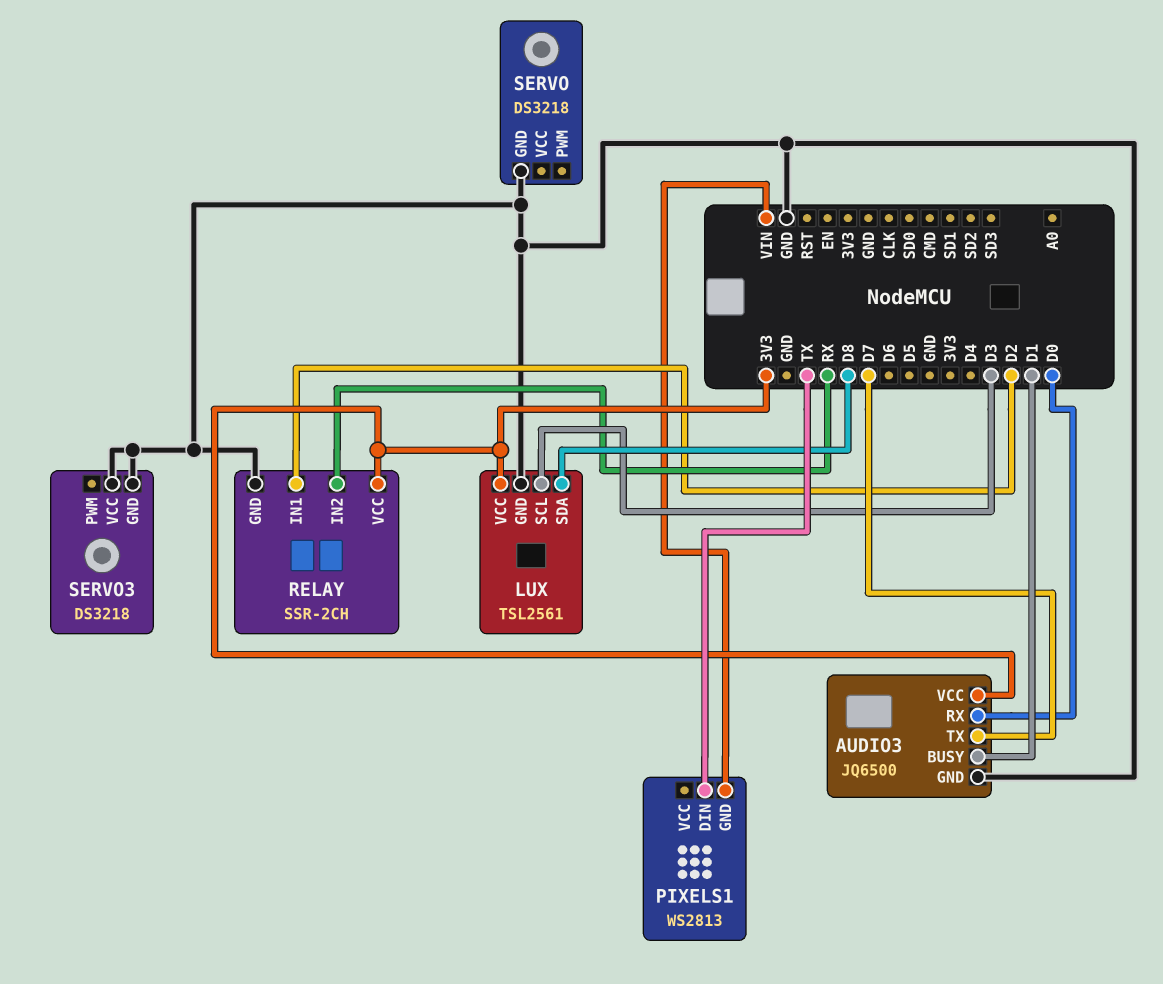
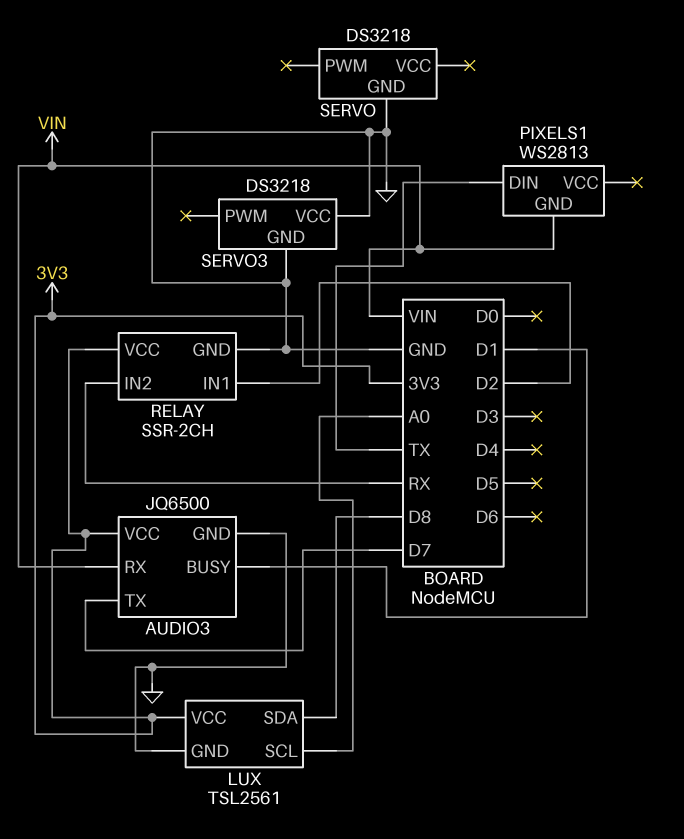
AUDIO3 pin RX: D0 -> VIN
LUX pin SCL: D3 -> A0

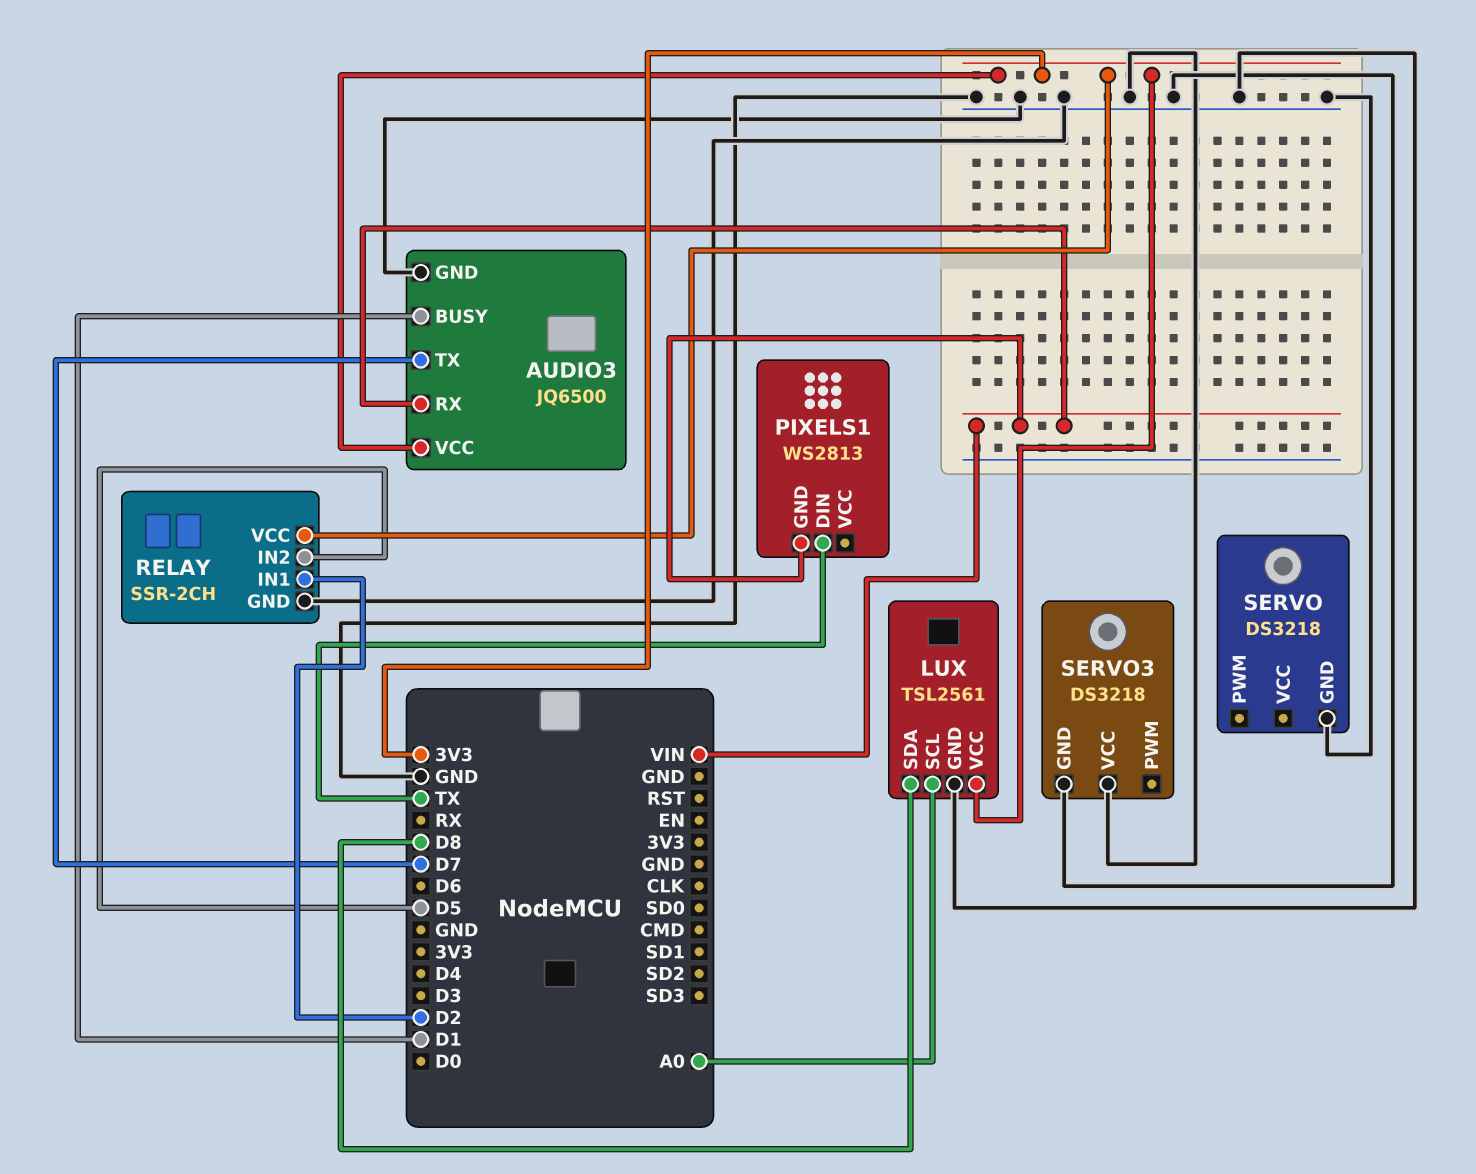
RELAY pin IN2: RX -> D5

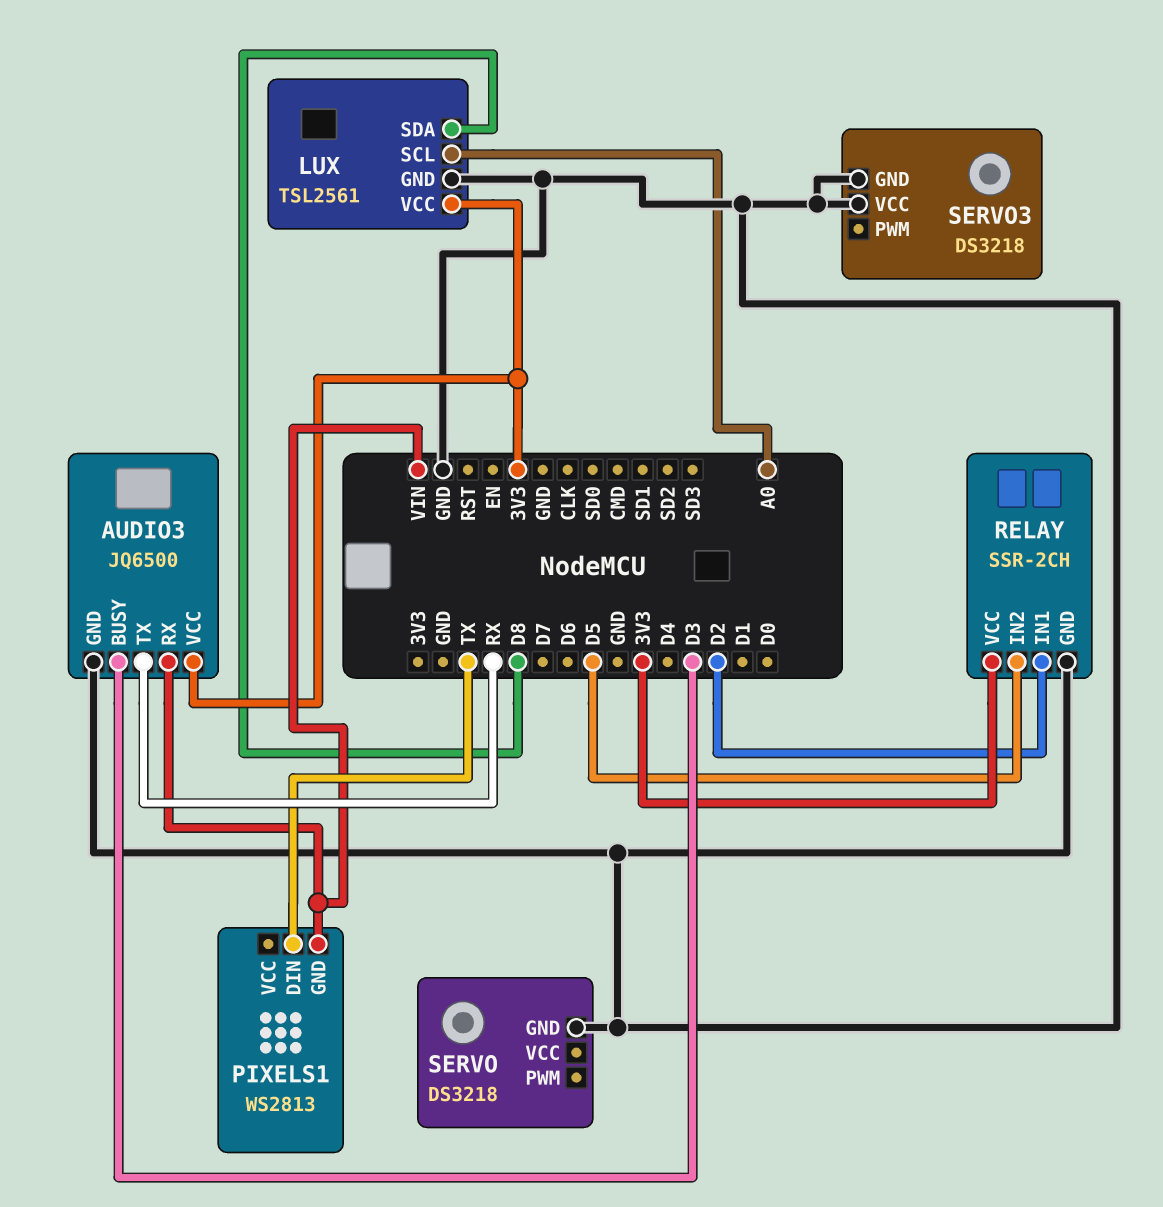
AUDIO3 pin BUSY: D1 -> D3
AUDIO3 pin TX: D7 -> RX

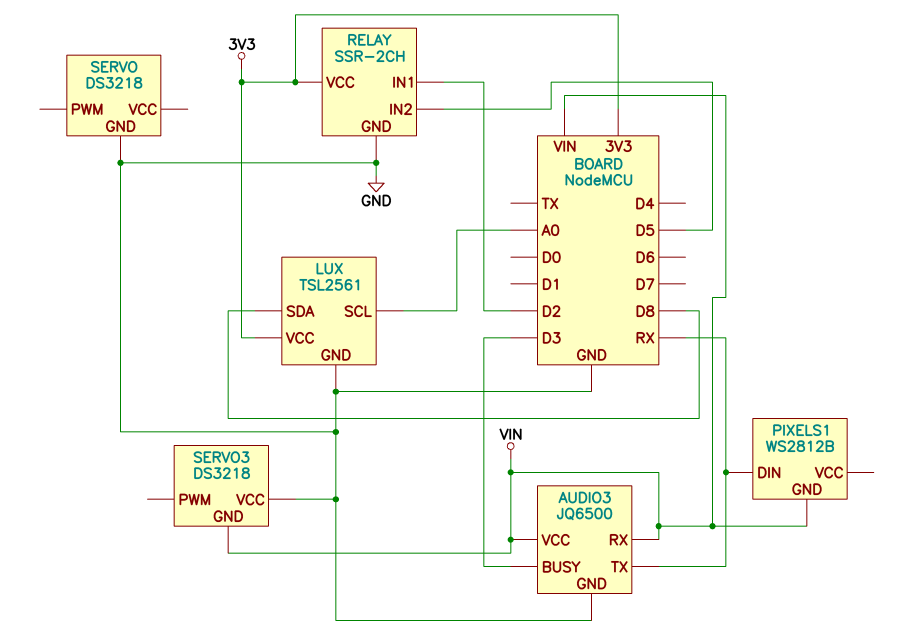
AUDIO3 pin VCC: 3V3 -> VIN
PIXELS1: WS2813 -> WS2812B
PIXELS1 pin DIN: TX -> RX
SERVO3 pin GND: GND -> VIN

